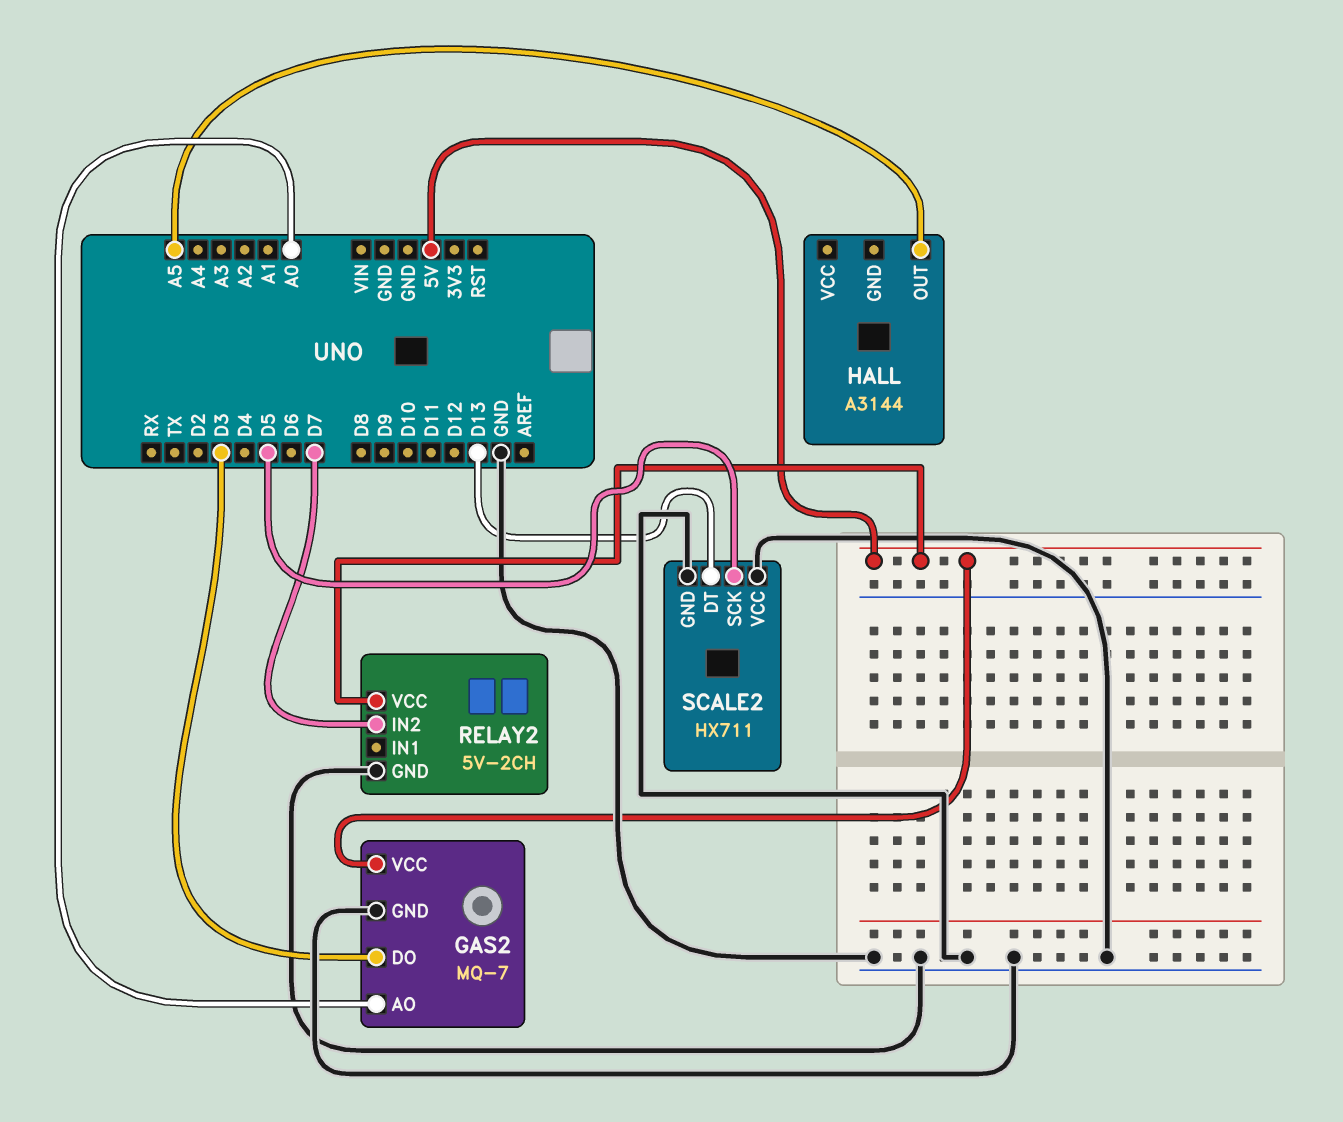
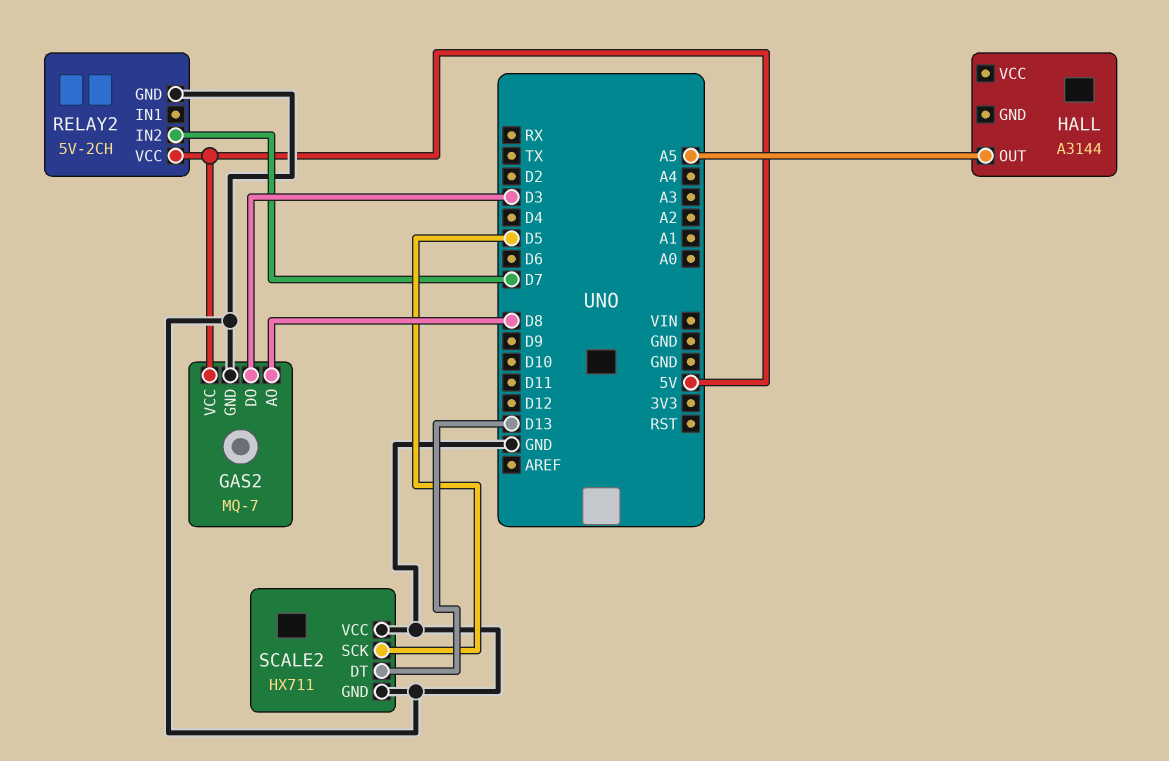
GAS2 pin AO: A0 -> D8

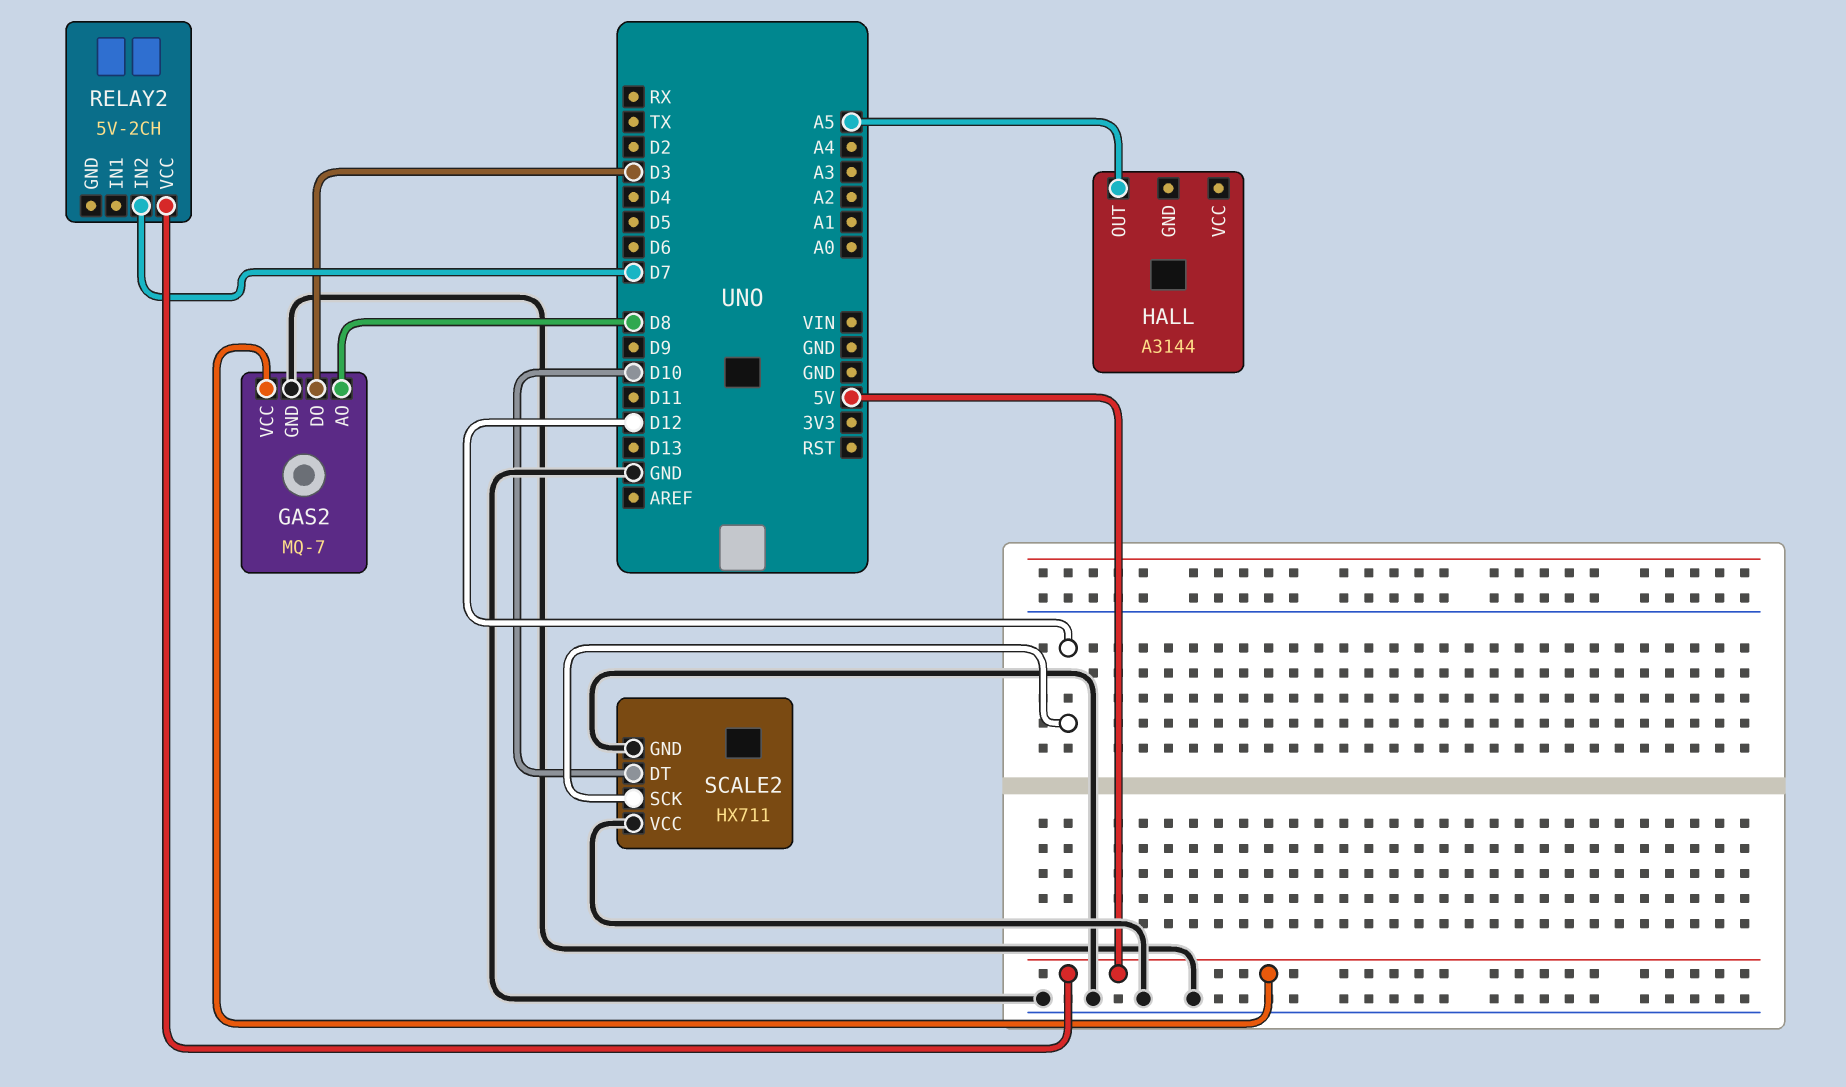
RELAY2 pin GND: GND -> none
SCALE2 pin DT: D13 -> D10
SCALE2 pin SCK: D5 -> D12

